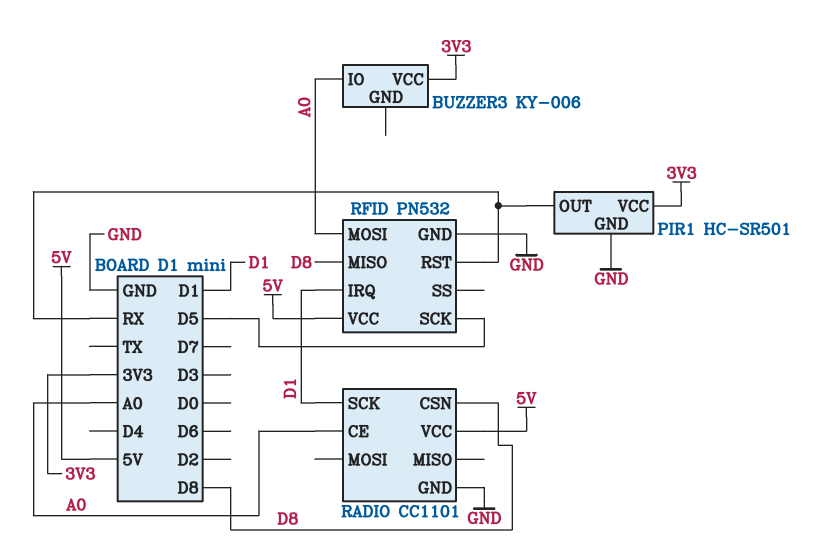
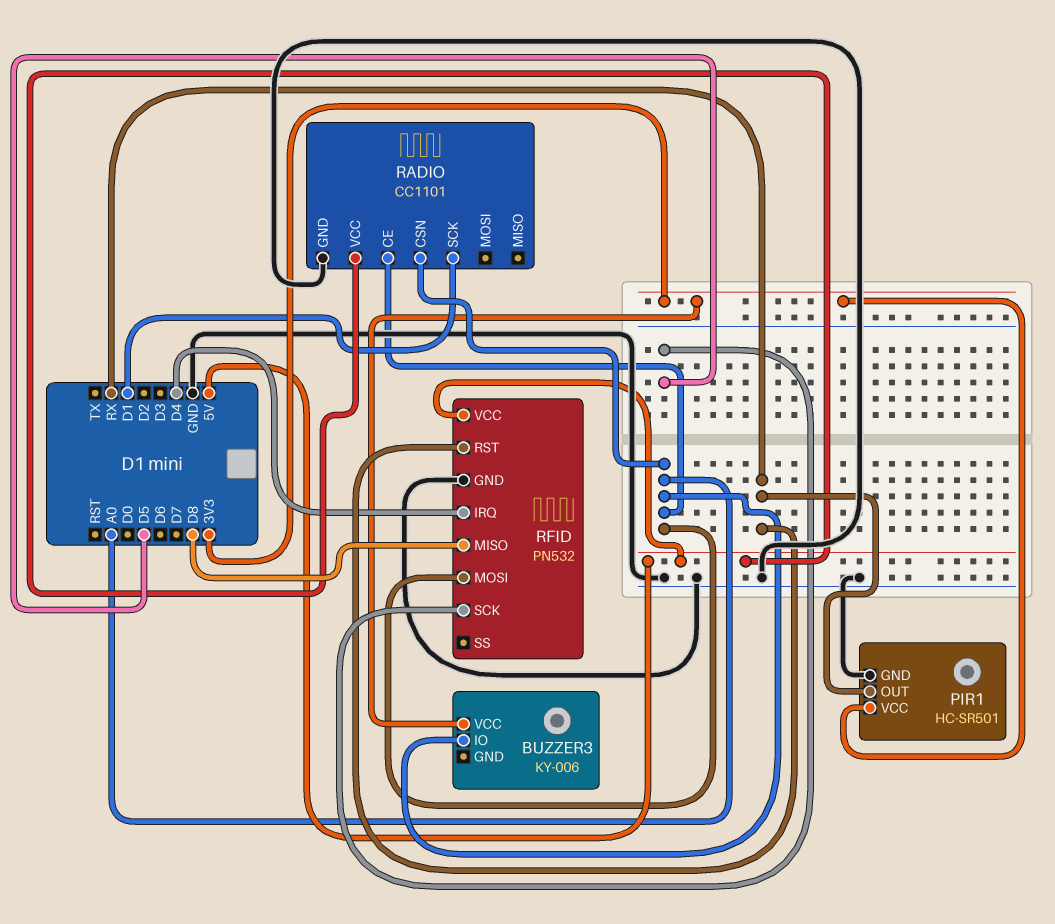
RADIO pin CSN: D8 -> A0
RFID pin IRQ: D1 -> D4

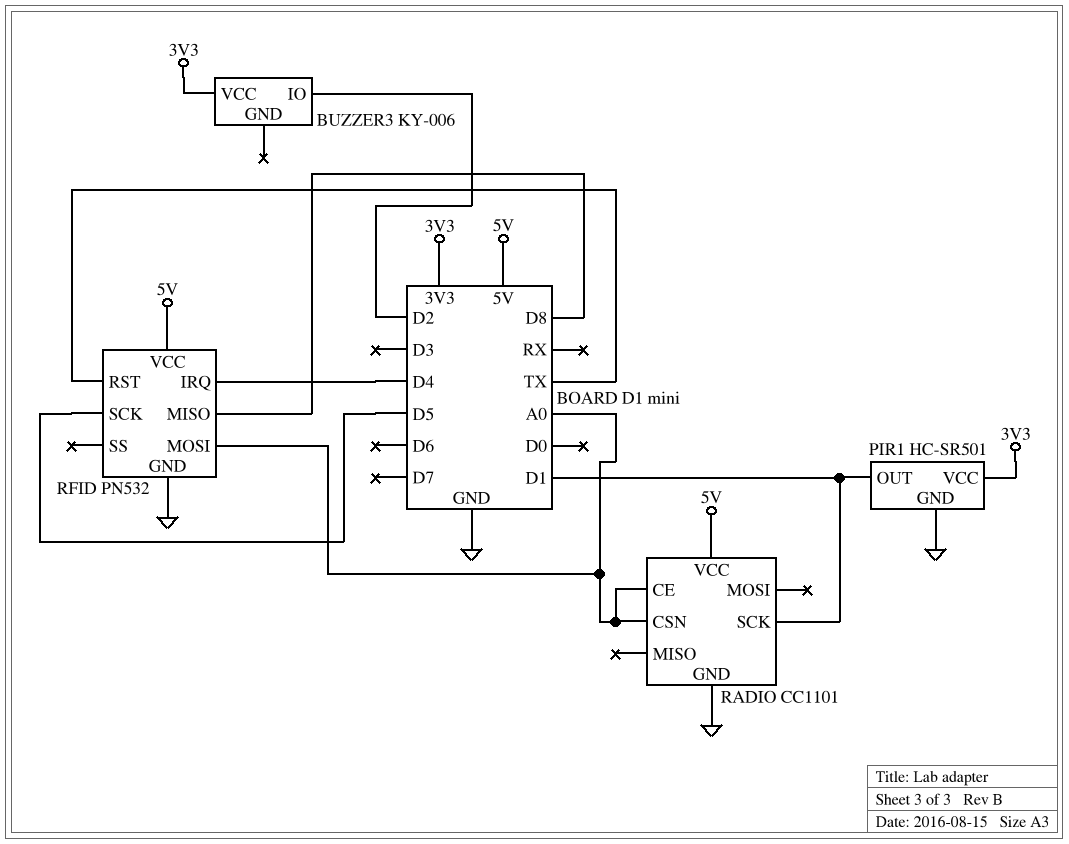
BUZZER3 pin IO: A0 -> D2
PIR1 pin OUT: RX -> D1
RFID pin RST: RX -> TX

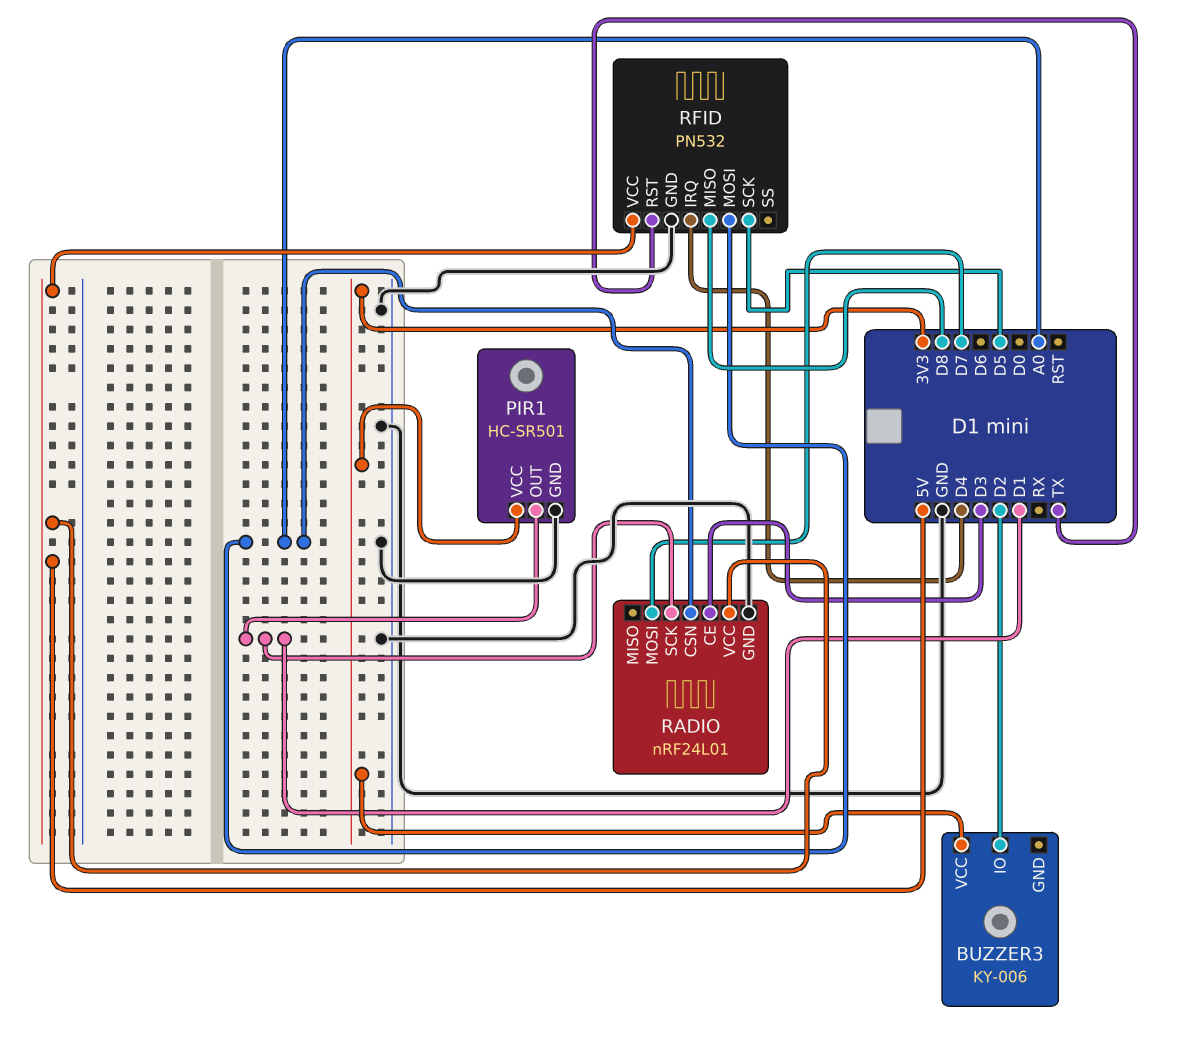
RADIO: CC1101 -> nRF24L01
RADIO pin CE: A0 -> D3
RADIO pin MOSI: none -> D7

